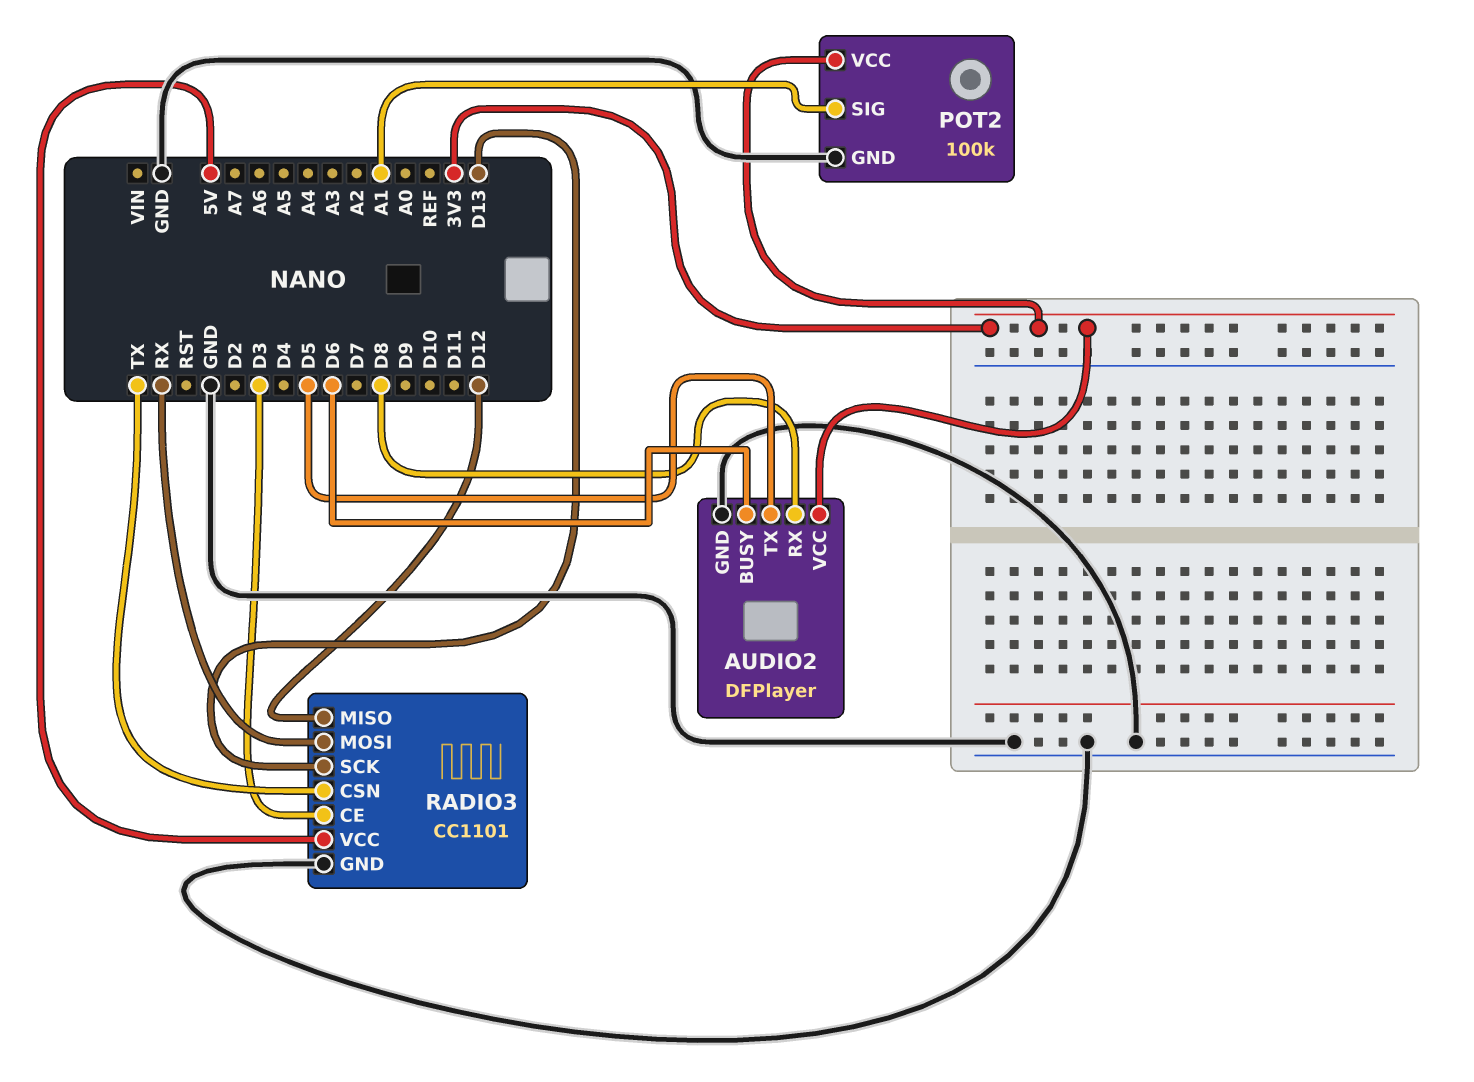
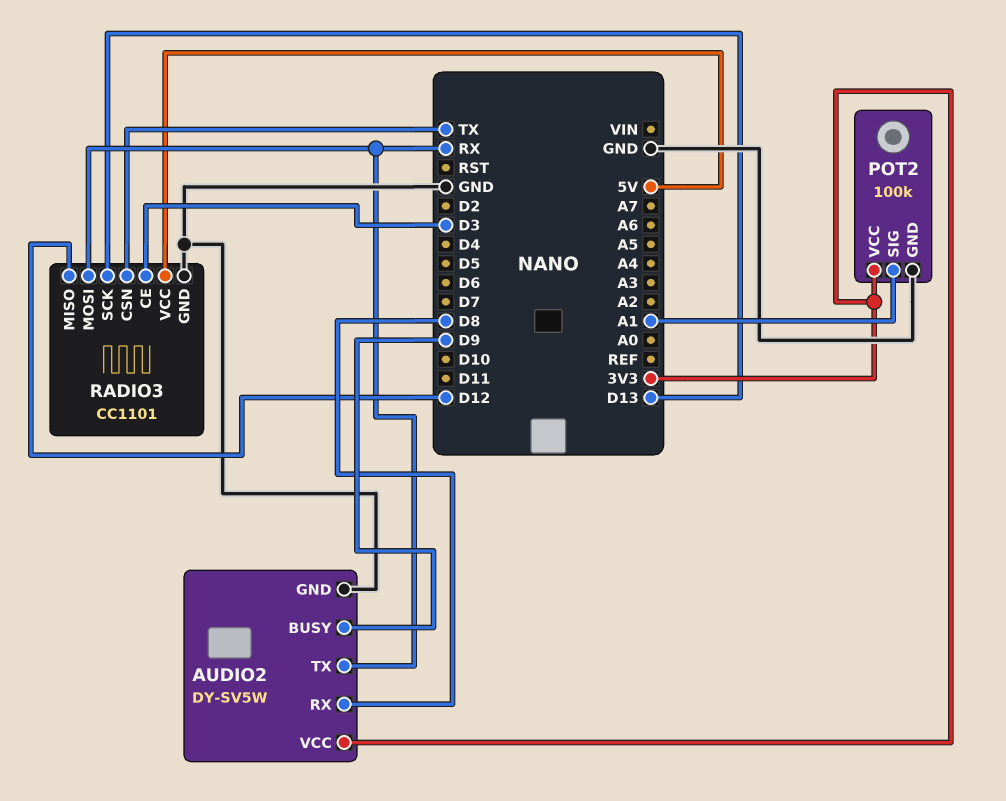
AUDIO2: DFPlayer -> DY-SV5W
AUDIO2 pin BUSY: D6 -> D9
AUDIO2 pin TX: D5 -> RX

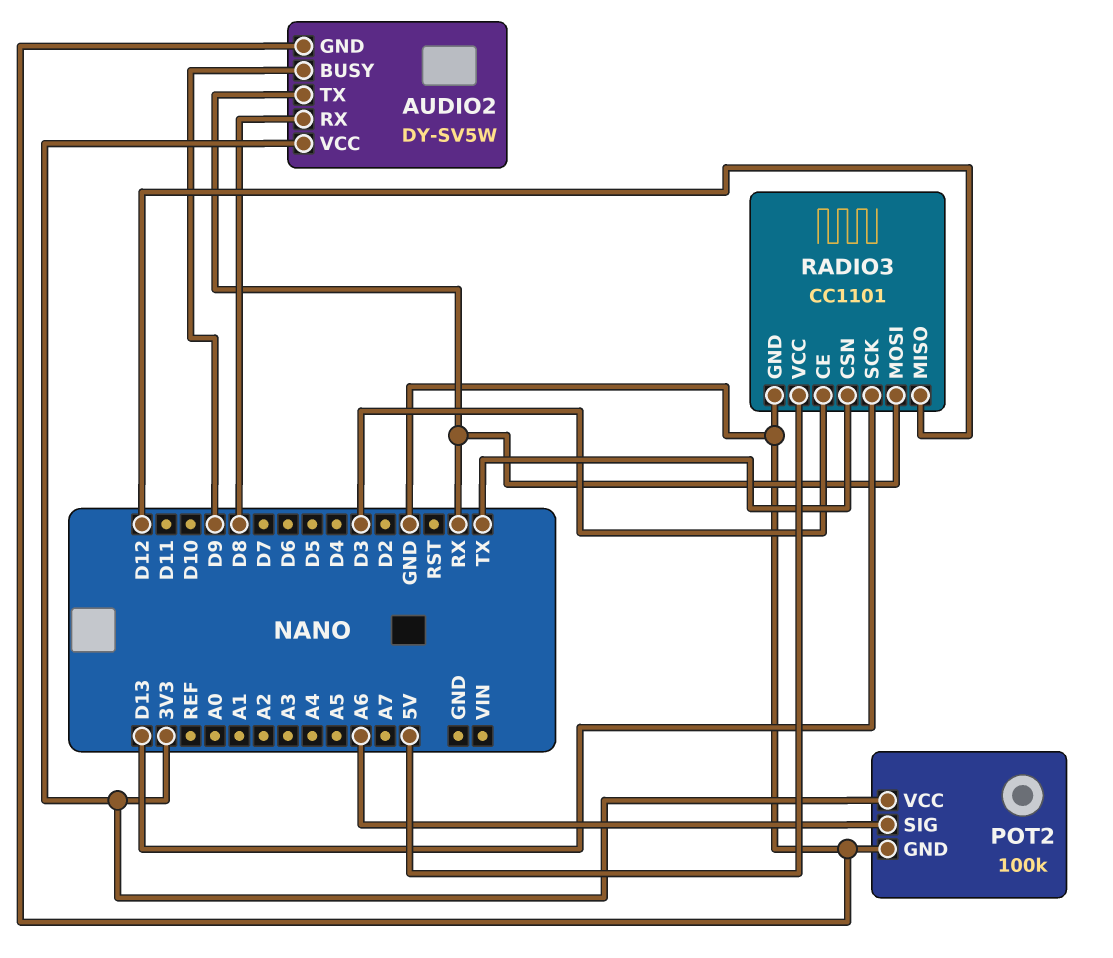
POT2 pin SIG: A1 -> A6

